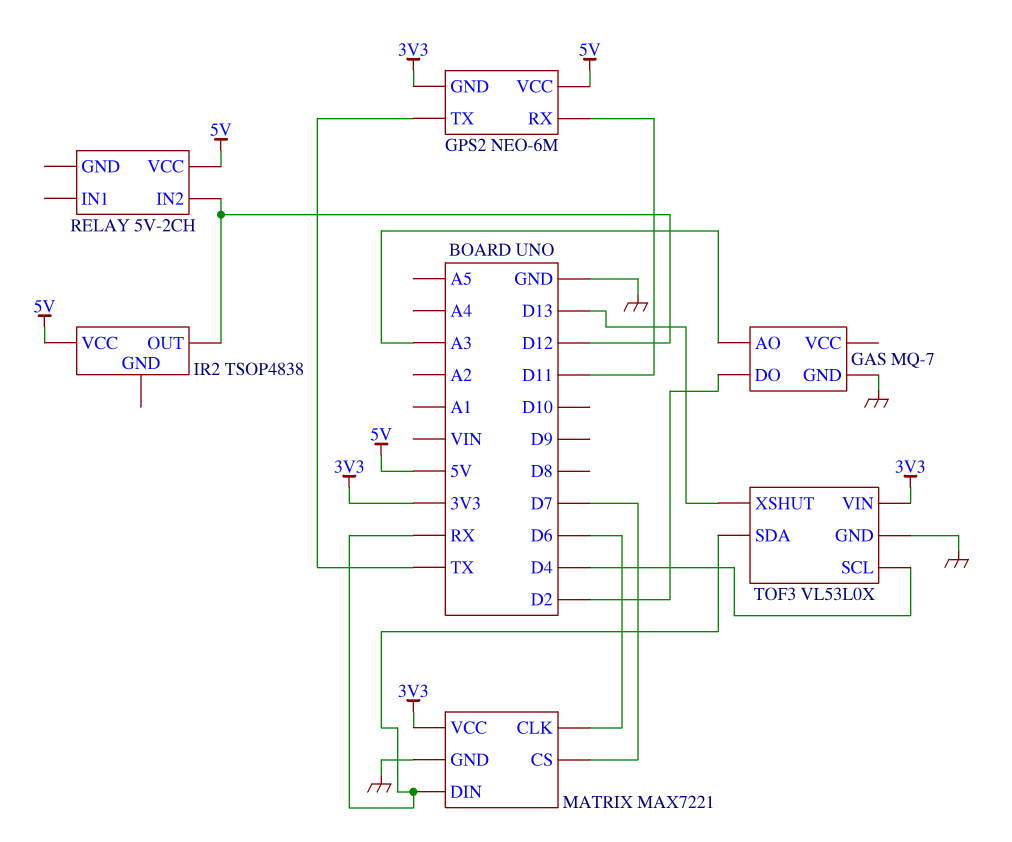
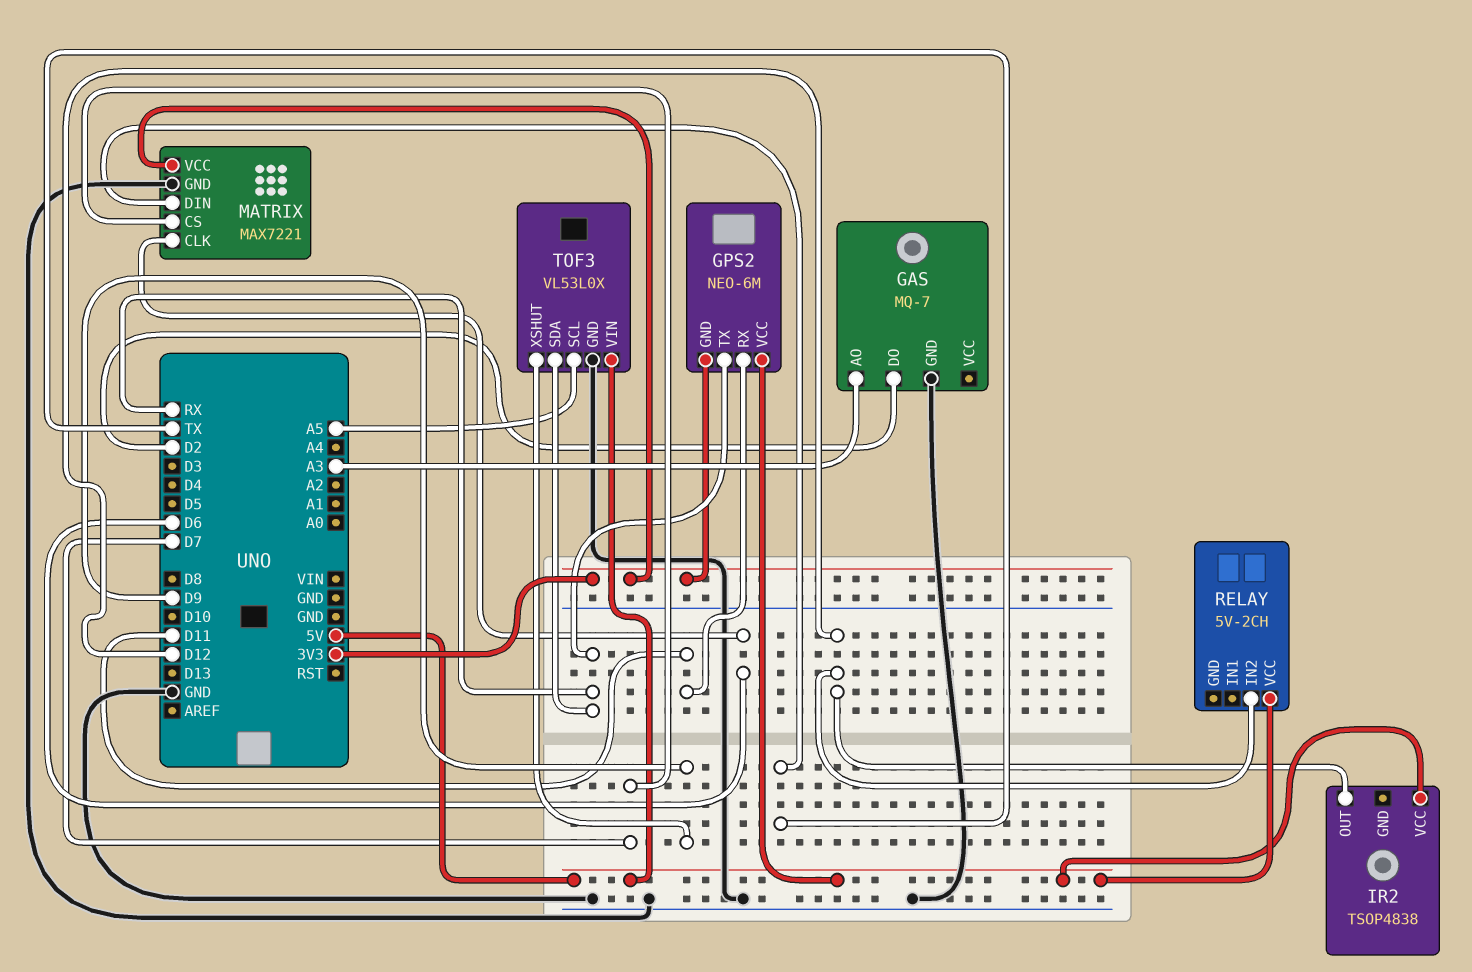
GPS2 pin TX: TX -> RX
MATRIX pin DIN: RX -> TX
TOF3 pin SCL: D4 -> A5
TOF3 pin VIN: 3V3 -> 5V
TOF3 pin XSHUT: D13 -> D9

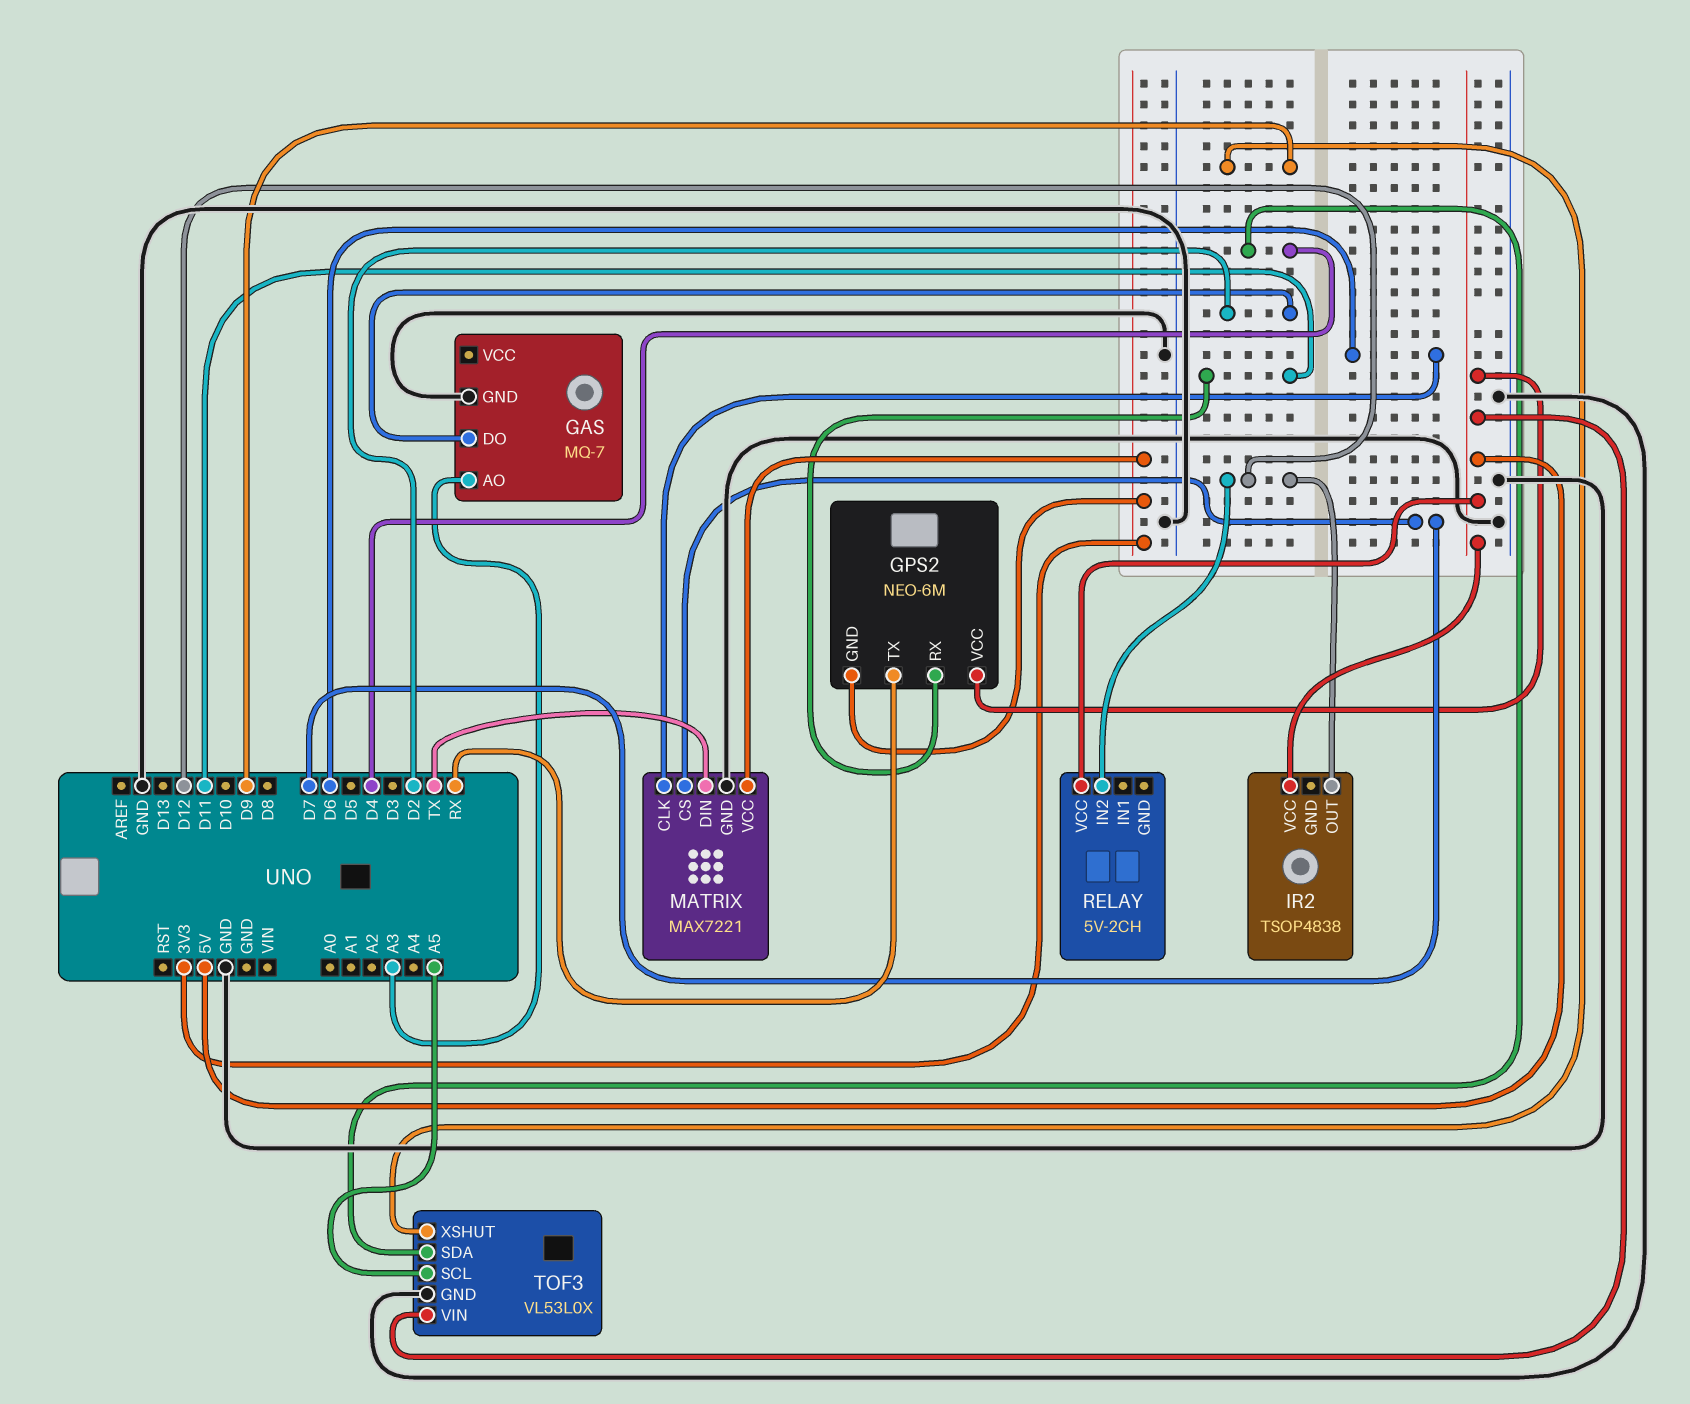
TOF3 pin SDA: RX -> D4

